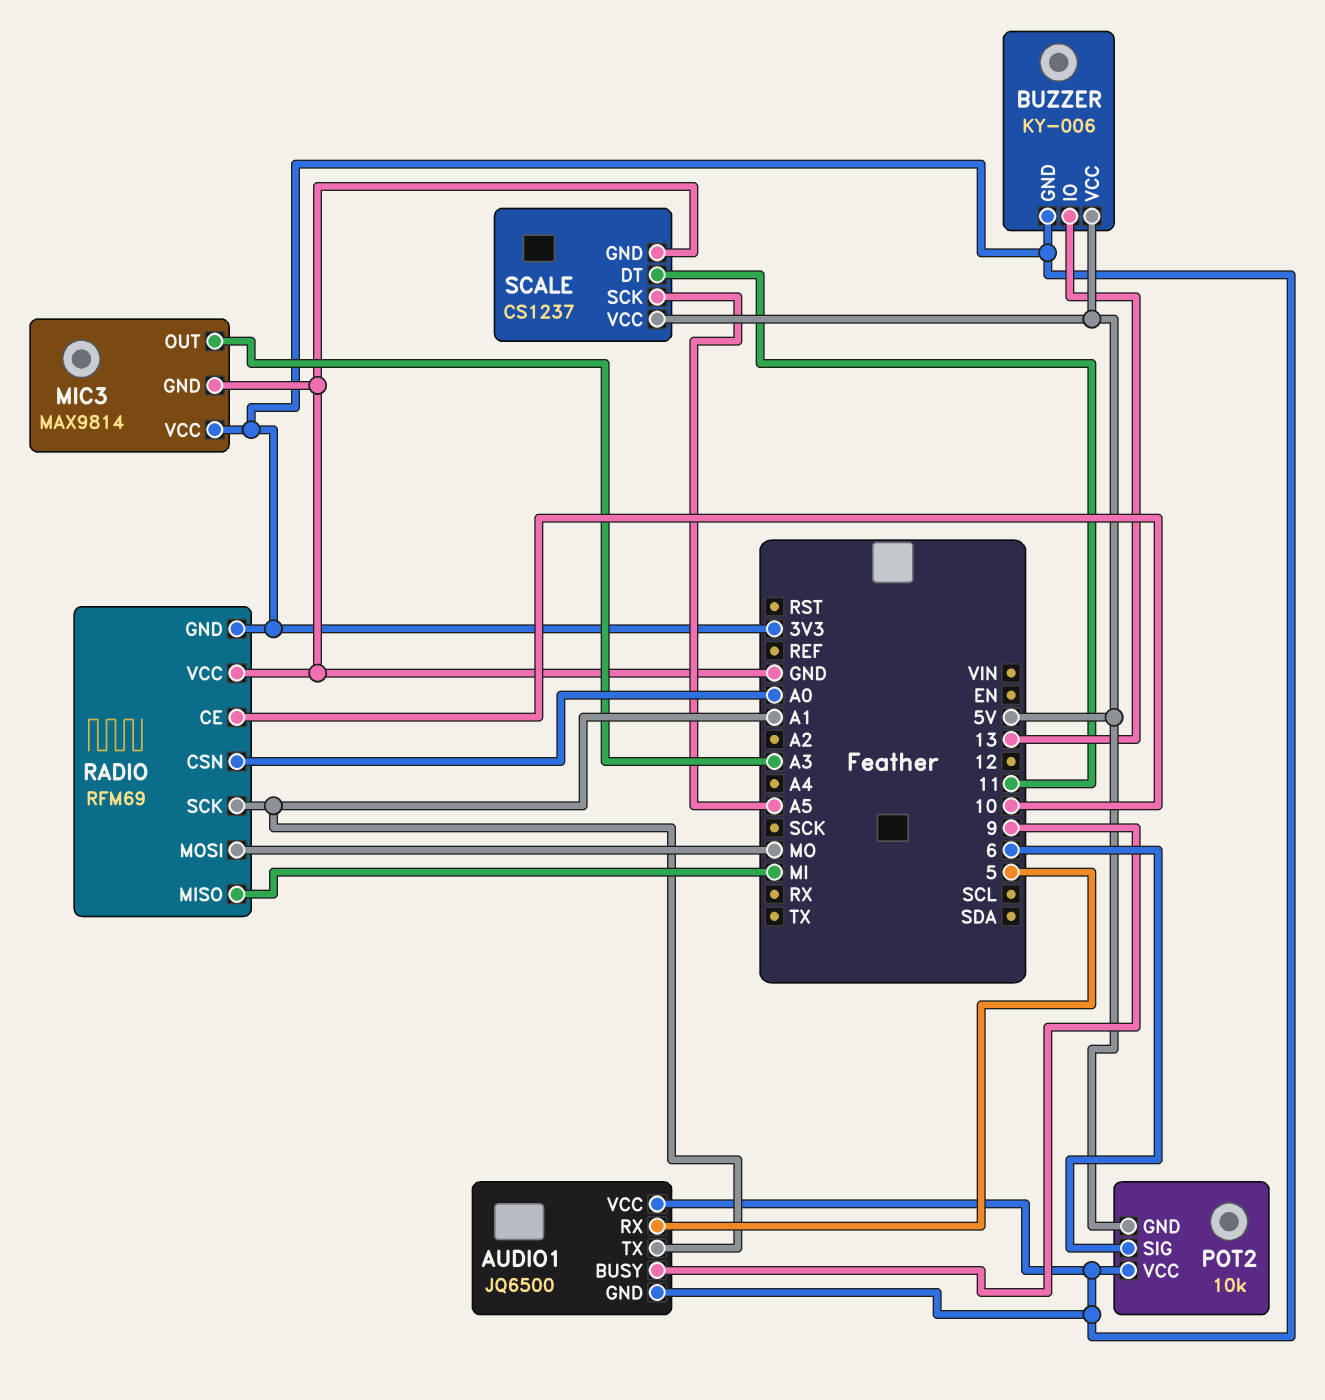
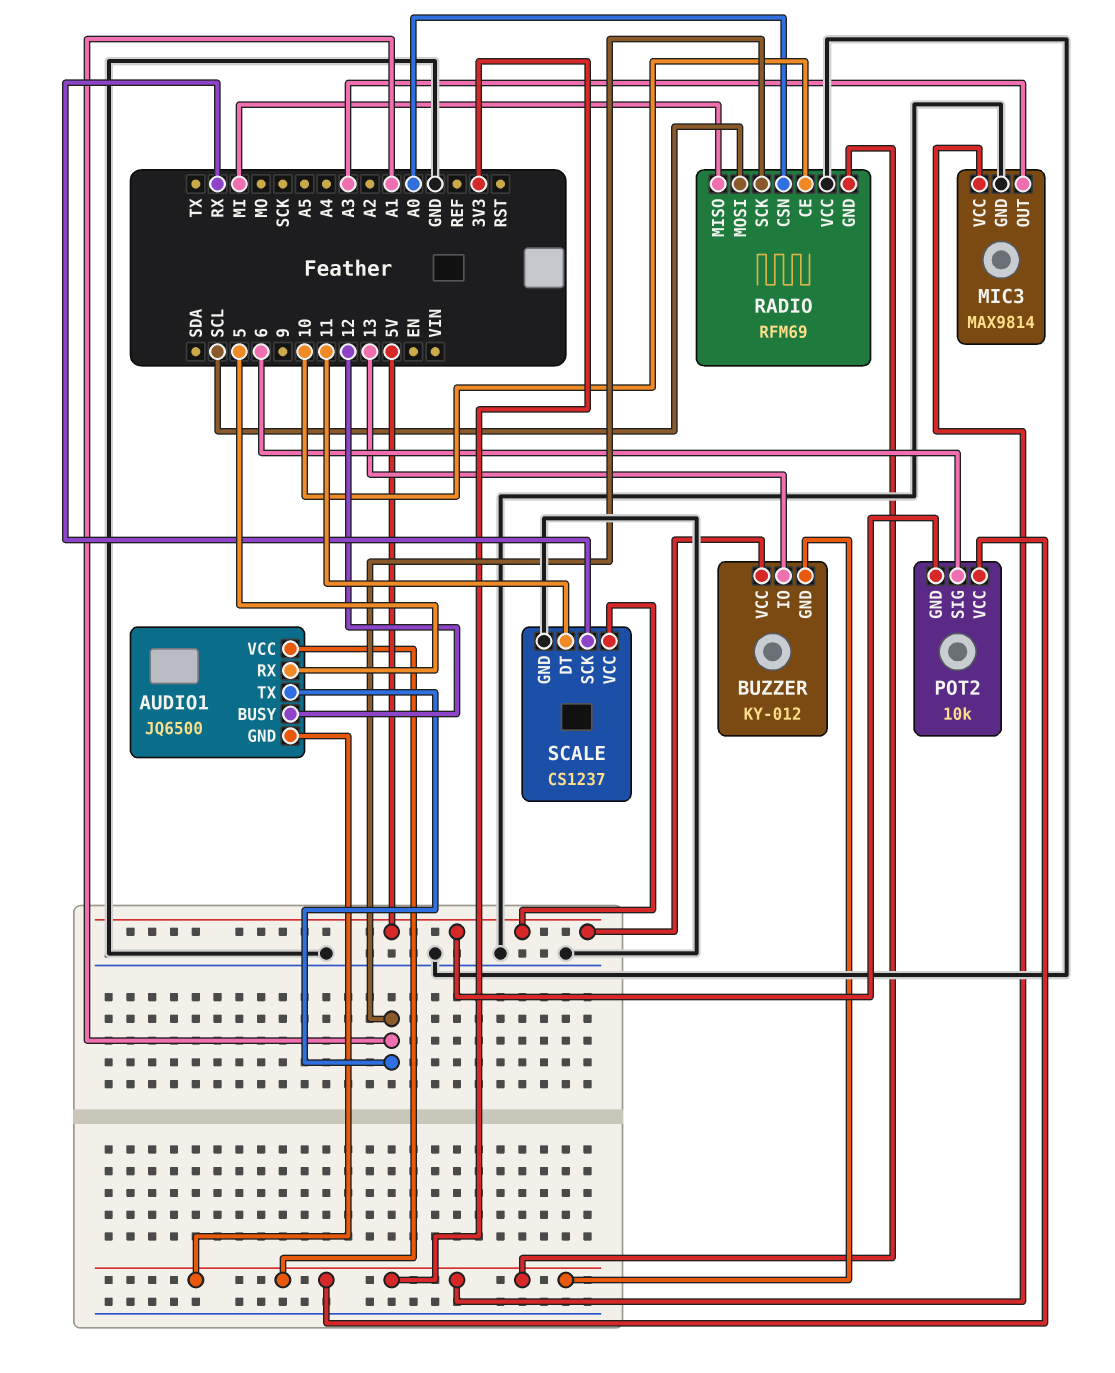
AUDIO1 pin BUSY: 9 -> 12
BUZZER: KY-006 -> KY-012
RADIO pin MOSI: MO -> SCL
SCALE pin SCK: A5 -> RX

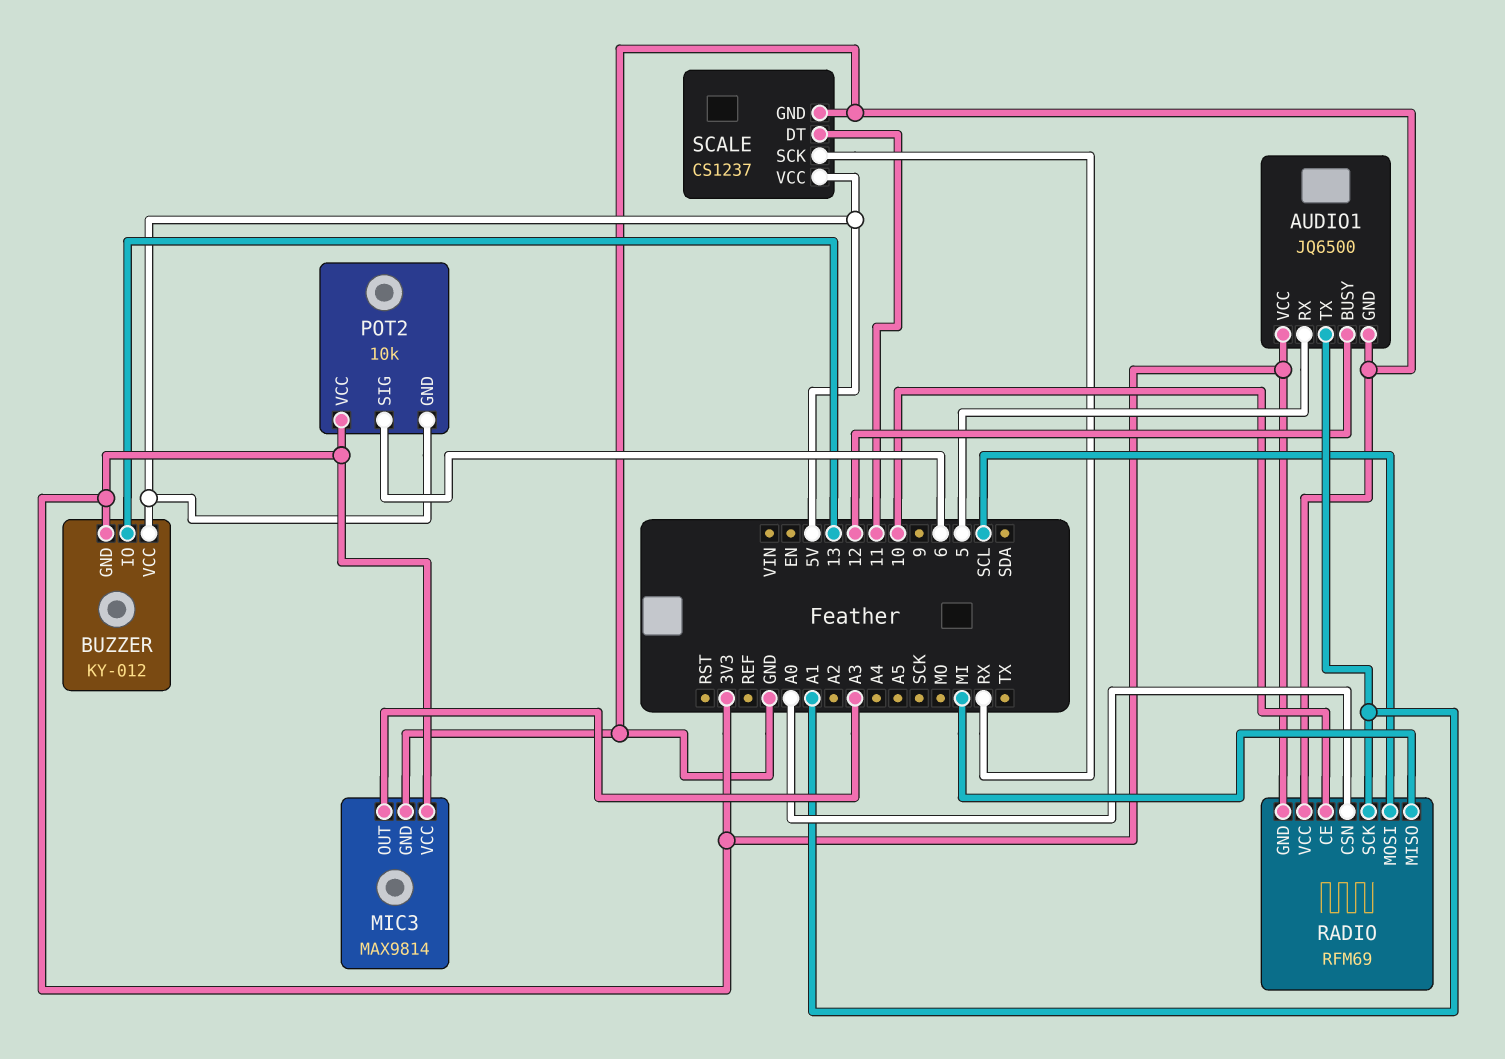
AUDIO1 pin GND: 3V3 -> GND

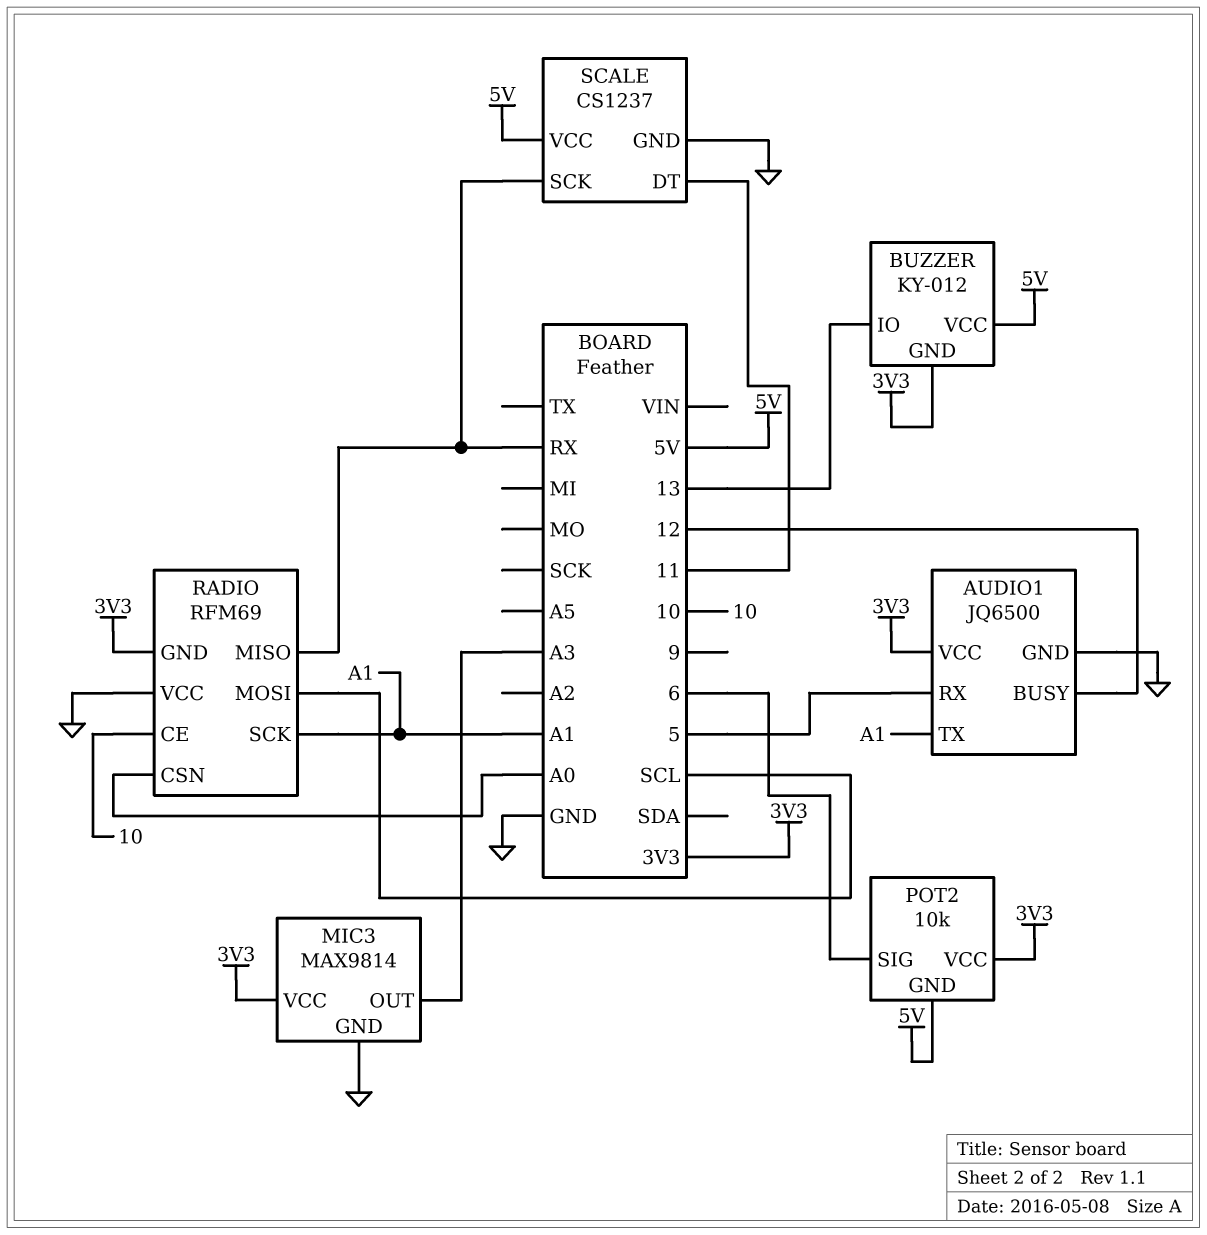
RADIO pin MISO: MI -> RX

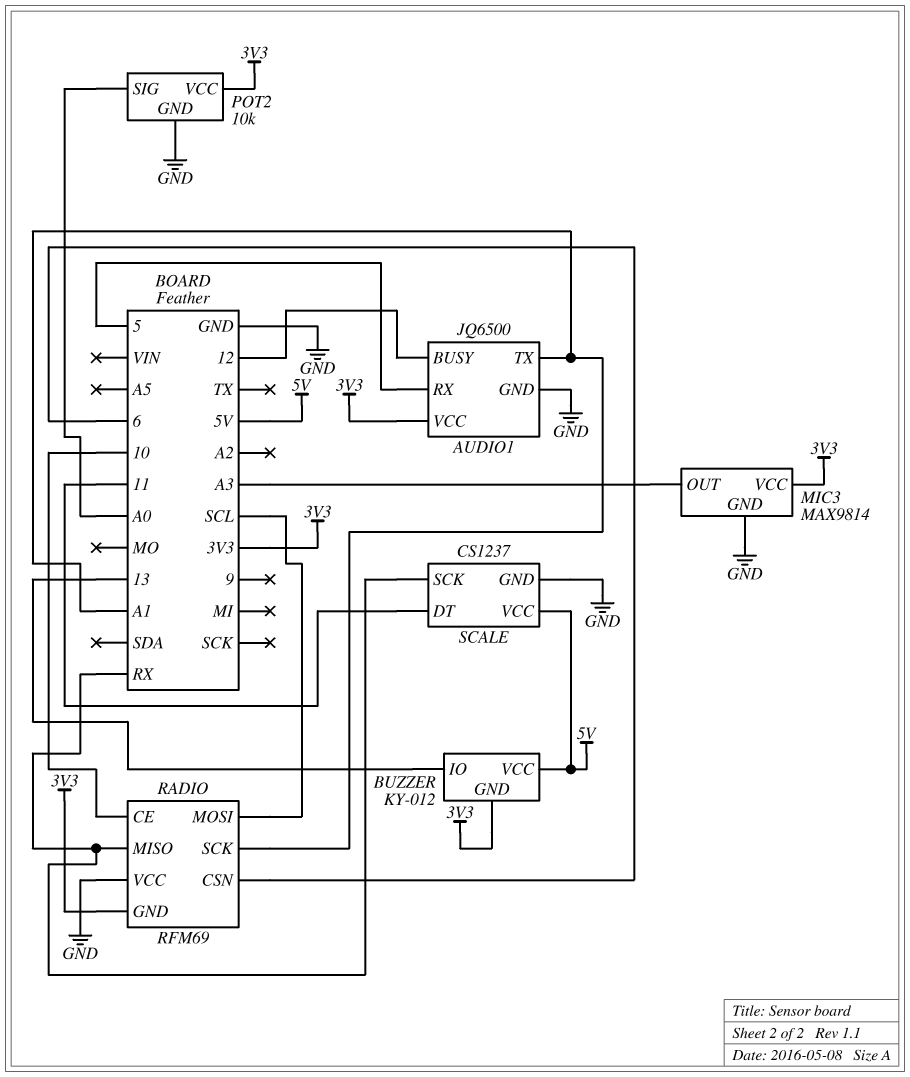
POT2 pin GND: 5V -> GND
POT2 pin SIG: 6 -> A0
RADIO pin CSN: A0 -> 6

